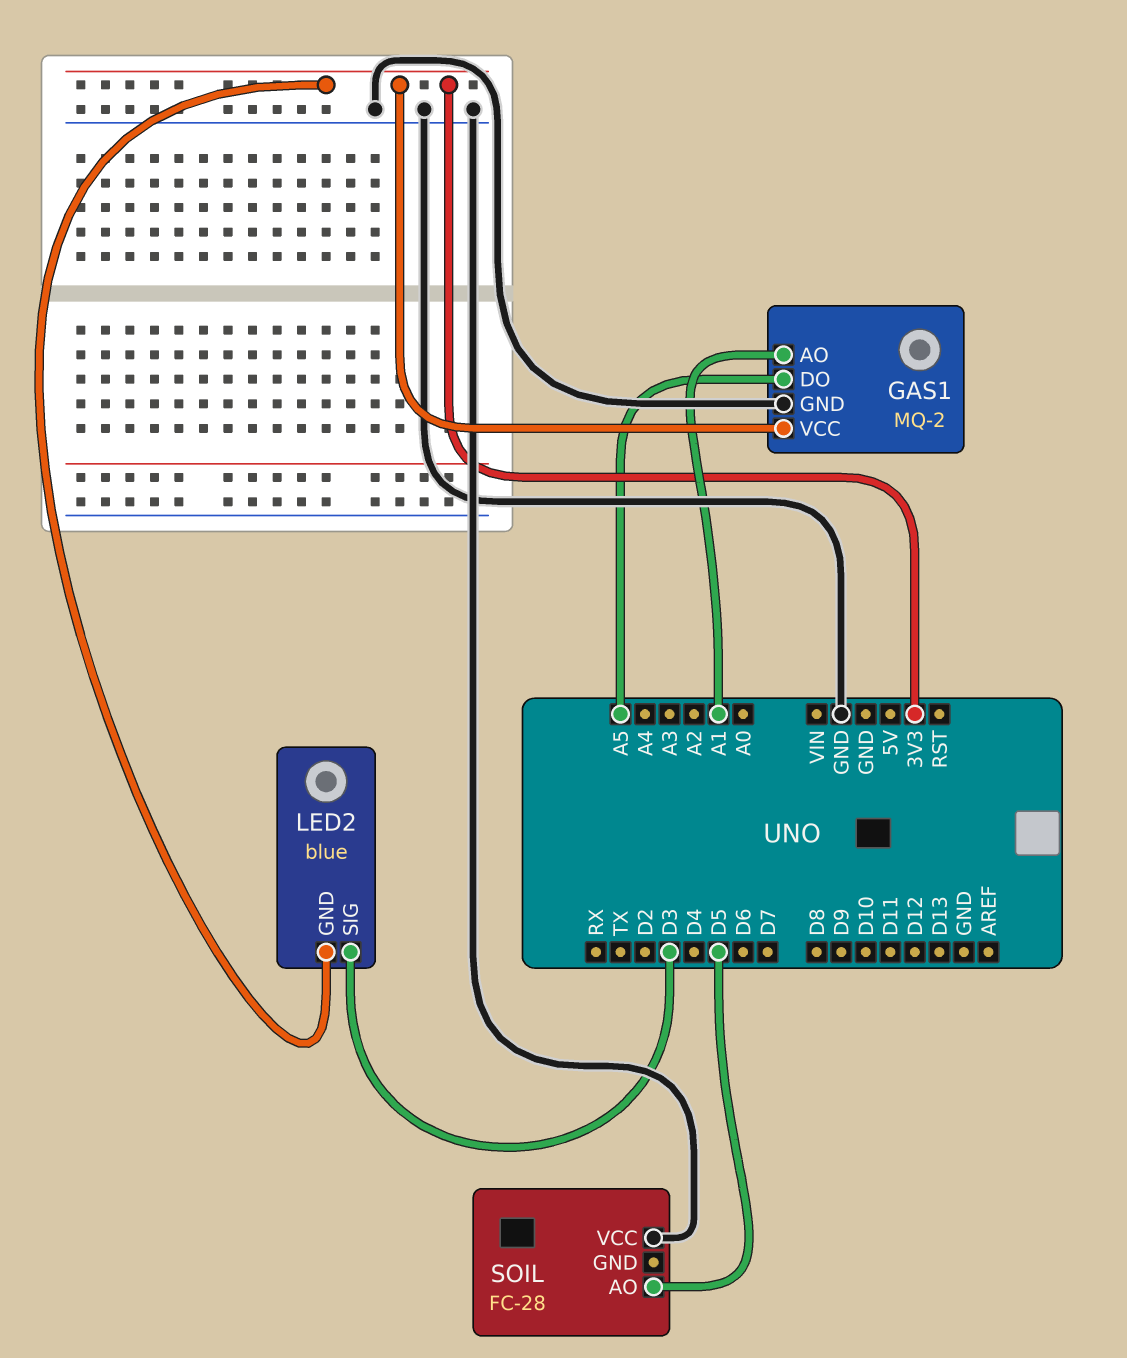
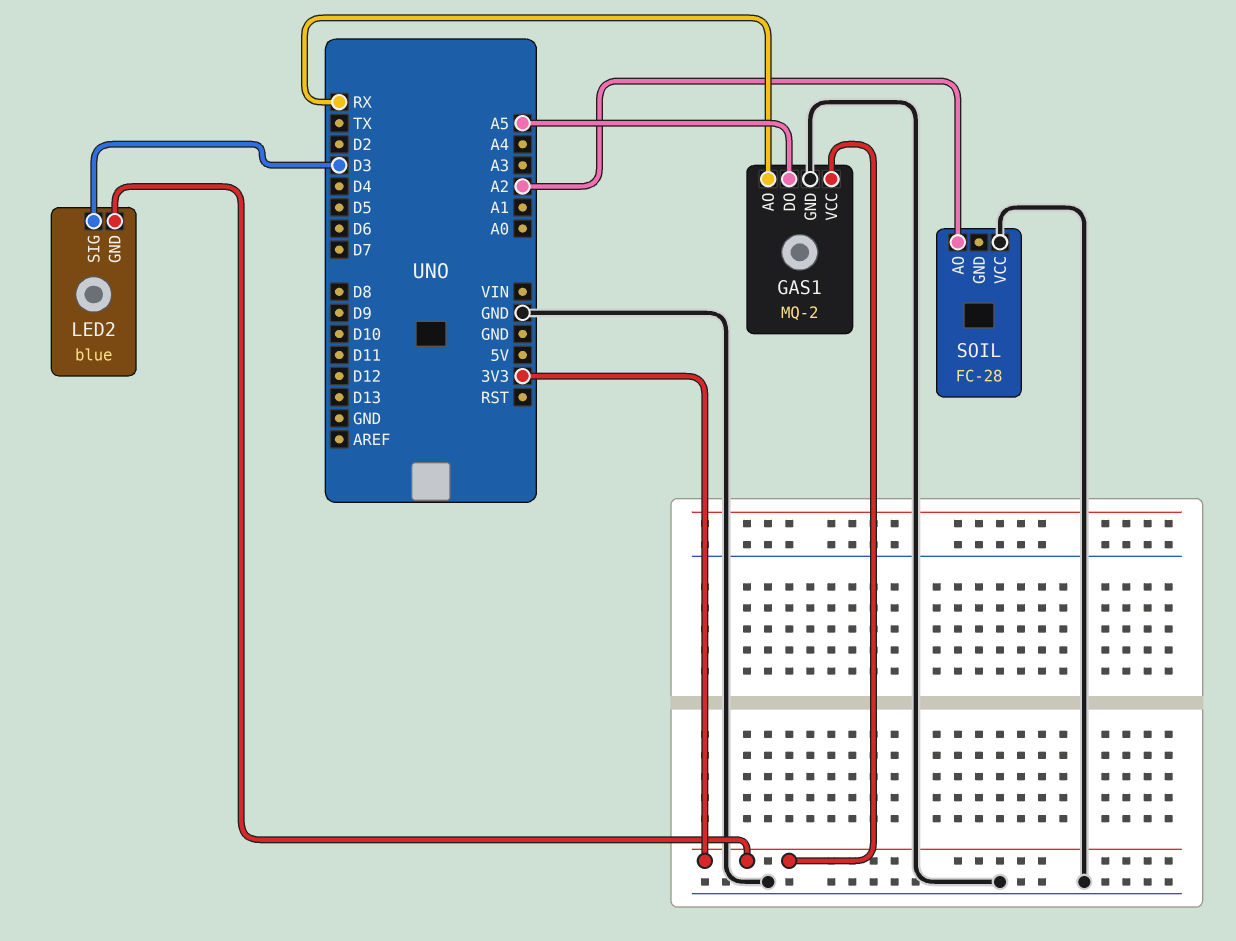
GAS1 pin AO: A1 -> RX
SOIL pin AO: D5 -> A2

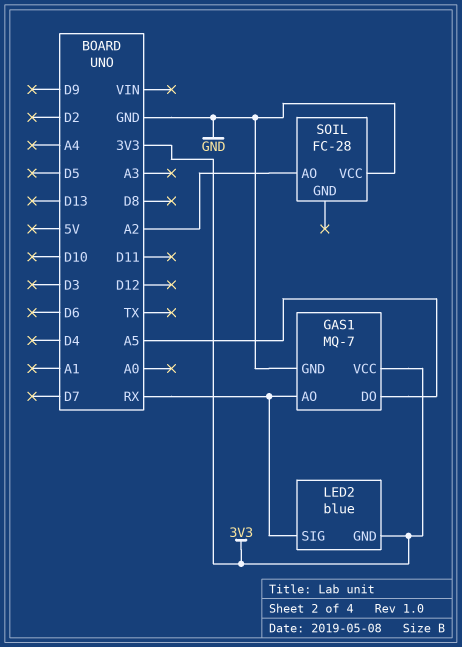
GAS1: MQ-2 -> MQ-7
LED2 pin SIG: D3 -> RX

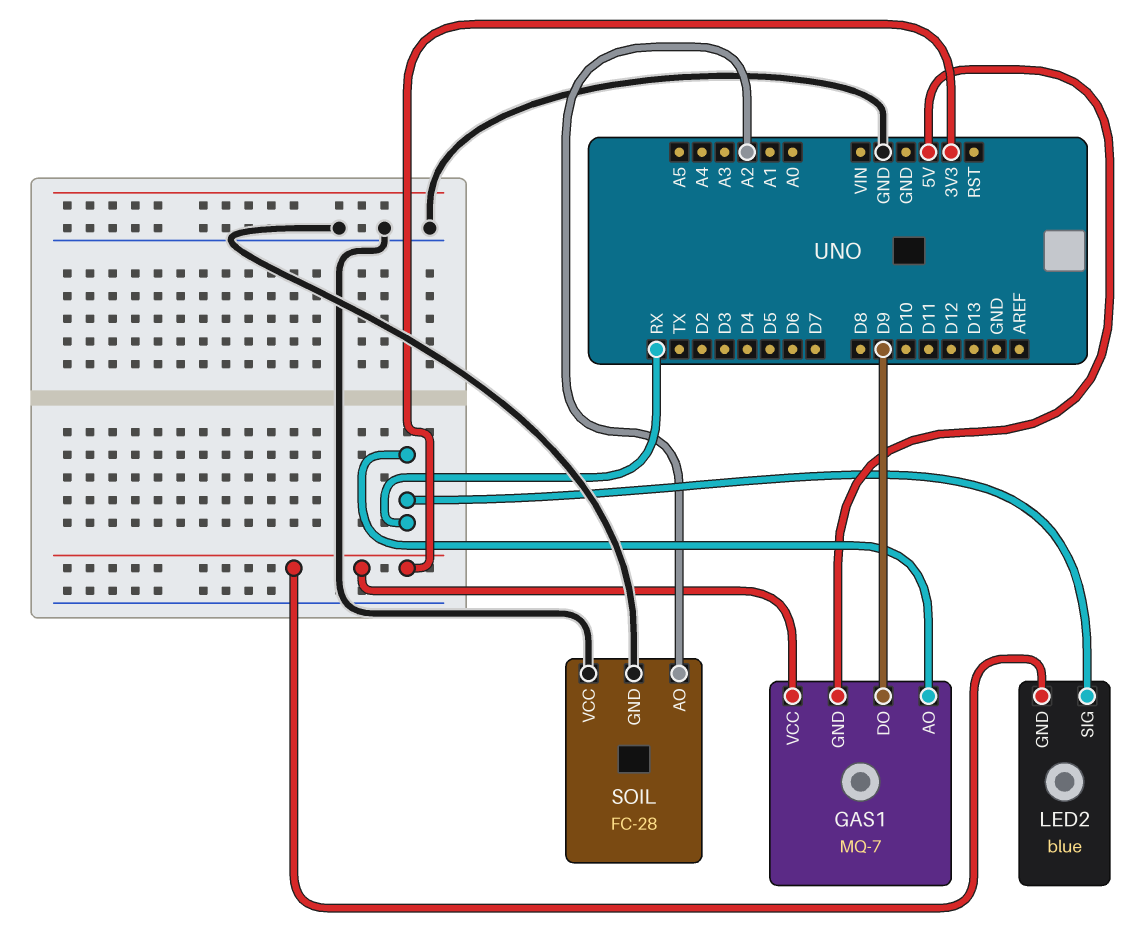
GAS1 pin DO: A5 -> D9
GAS1 pin GND: GND -> 5V
SOIL pin GND: none -> GND

